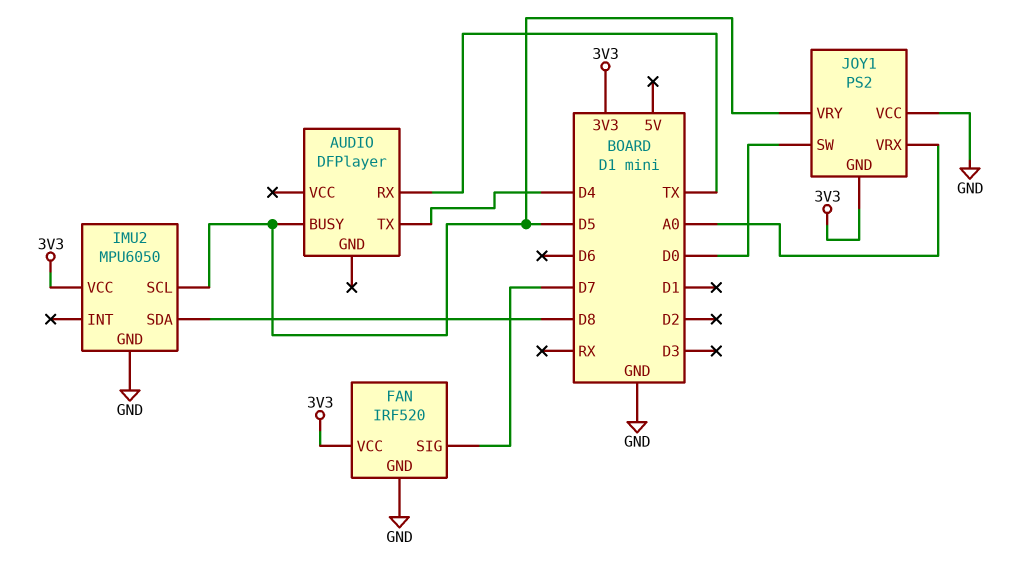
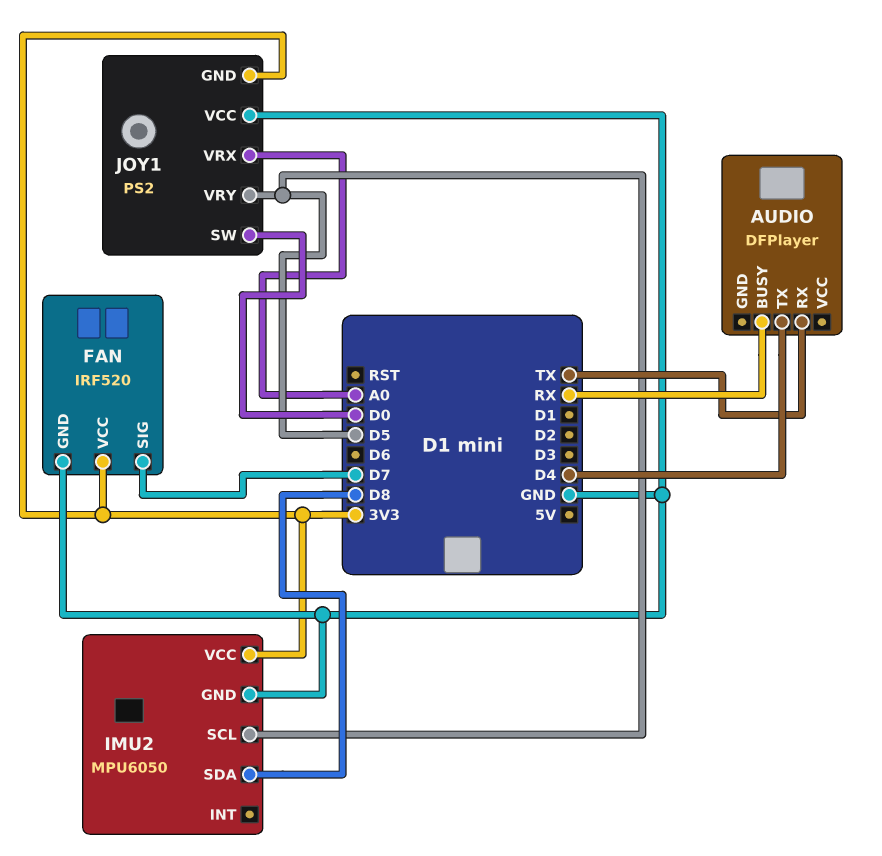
AUDIO pin BUSY: D5 -> RX

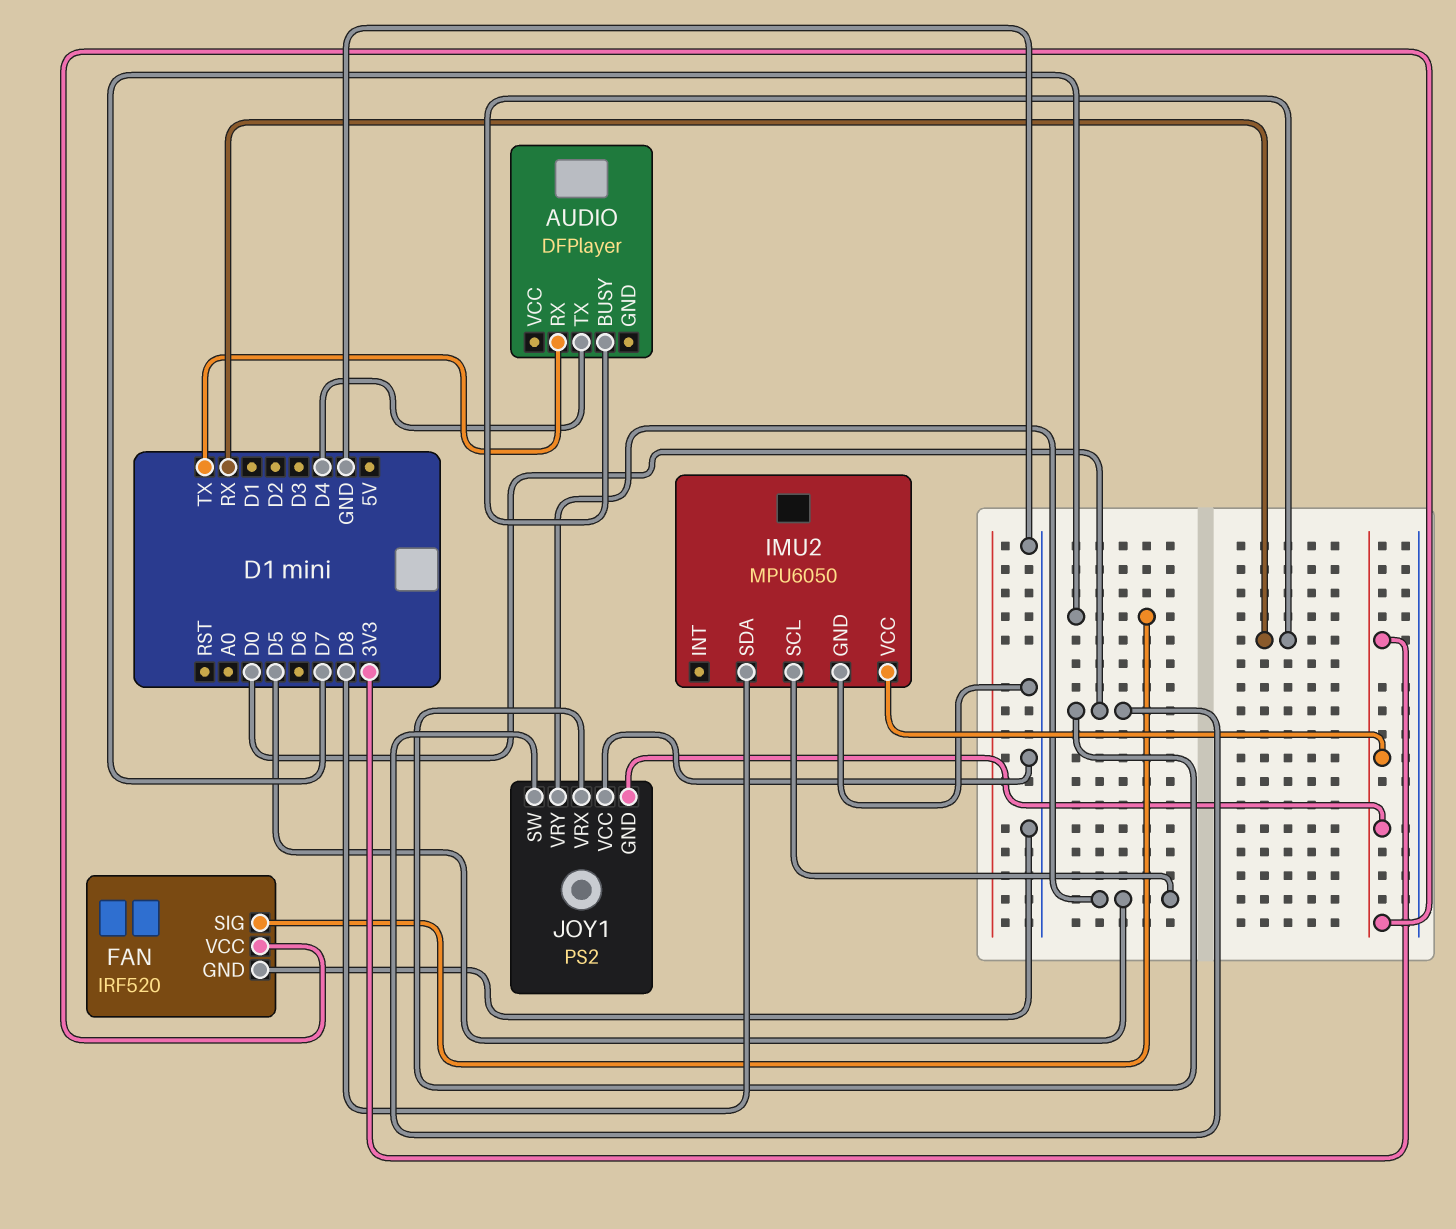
JOY1 pin VRX: A0 -> D0

